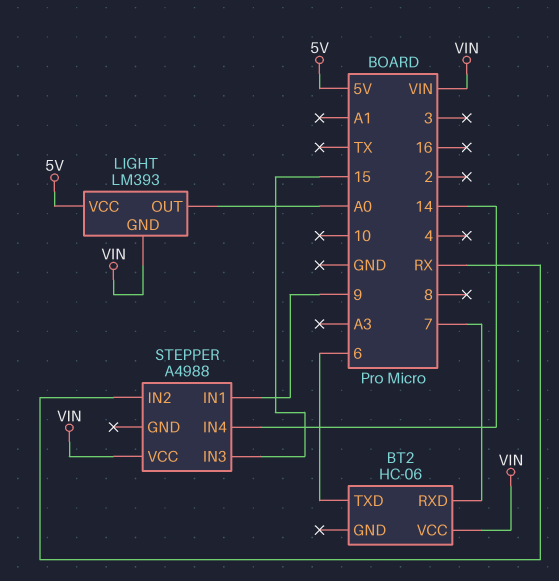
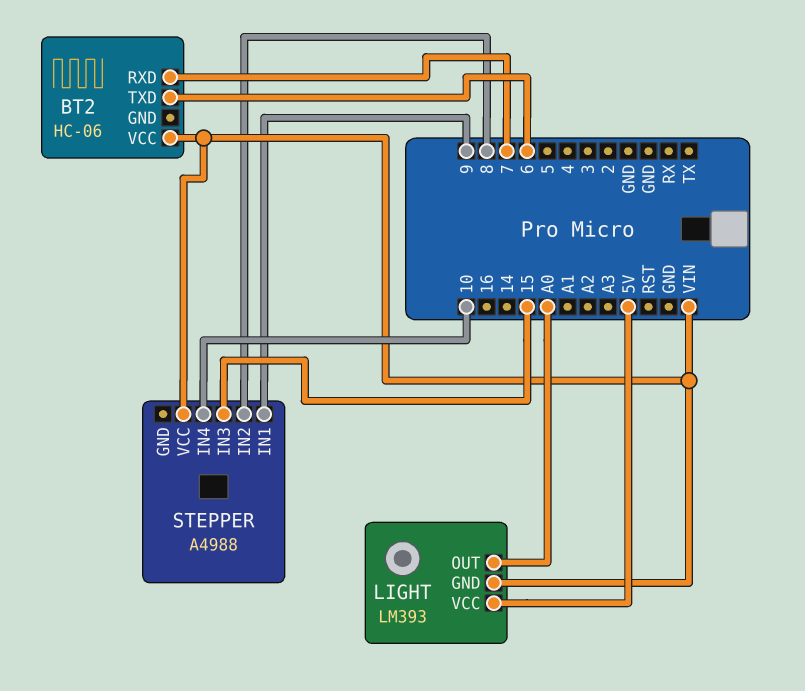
STEPPER pin IN2: RX -> 8
STEPPER pin IN4: 14 -> 10

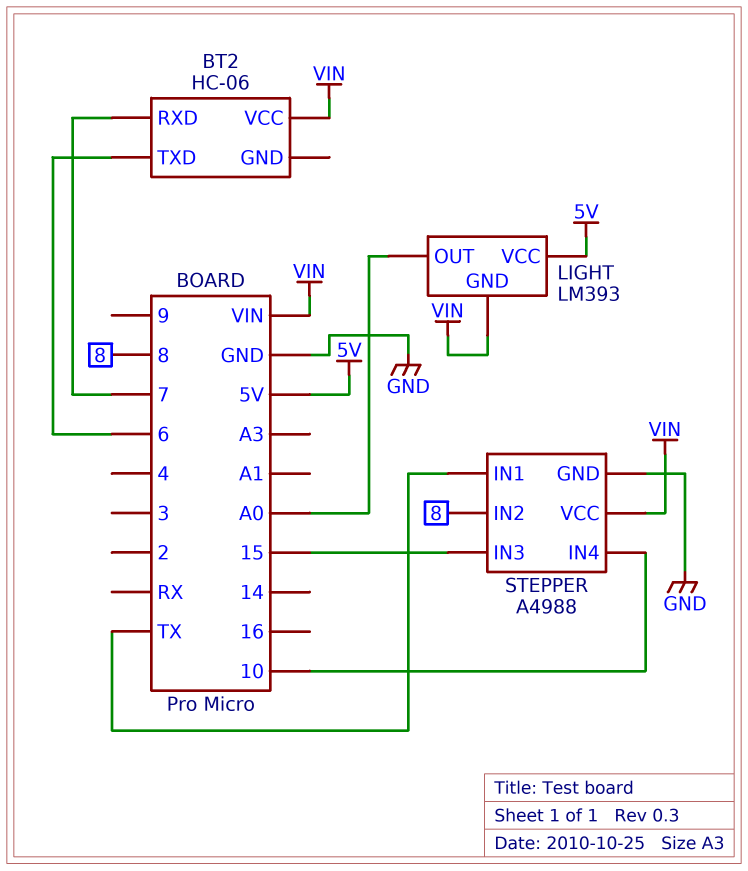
STEPPER pin GND: none -> GND
STEPPER pin IN1: 9 -> TX

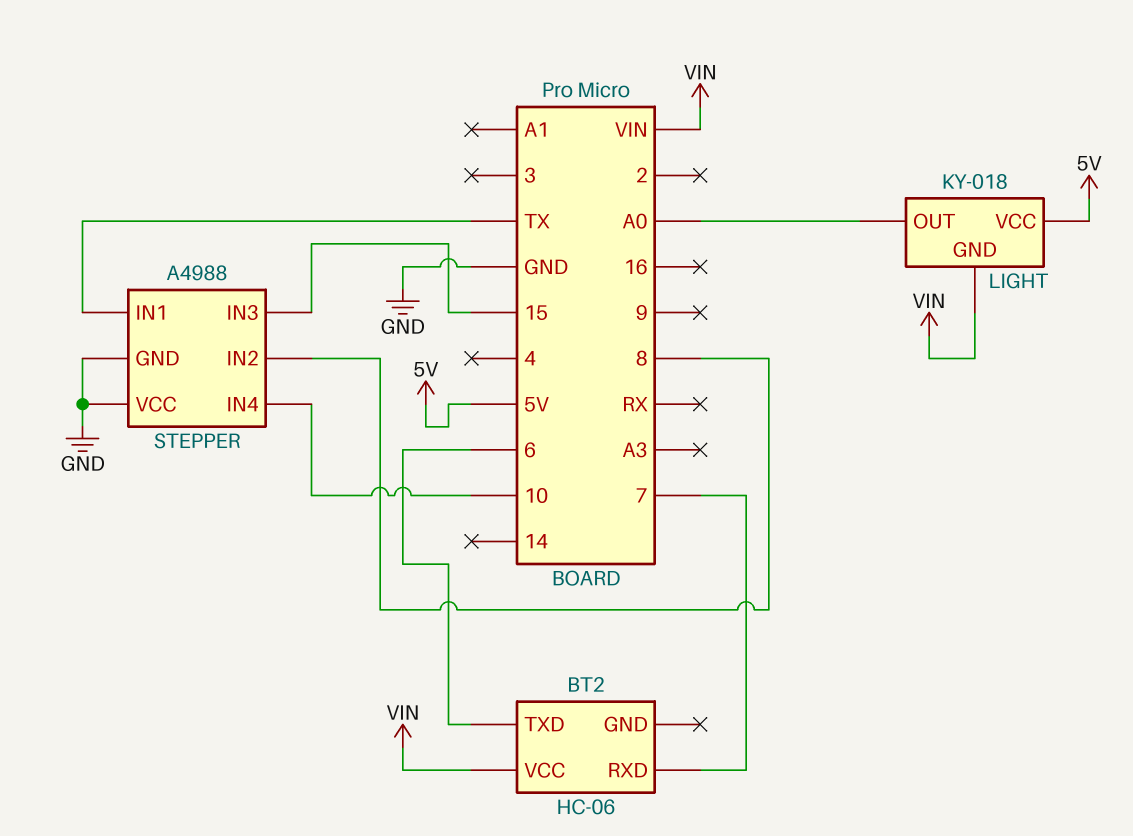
LIGHT: LM393 -> KY-018
STEPPER pin VCC: VIN -> GND

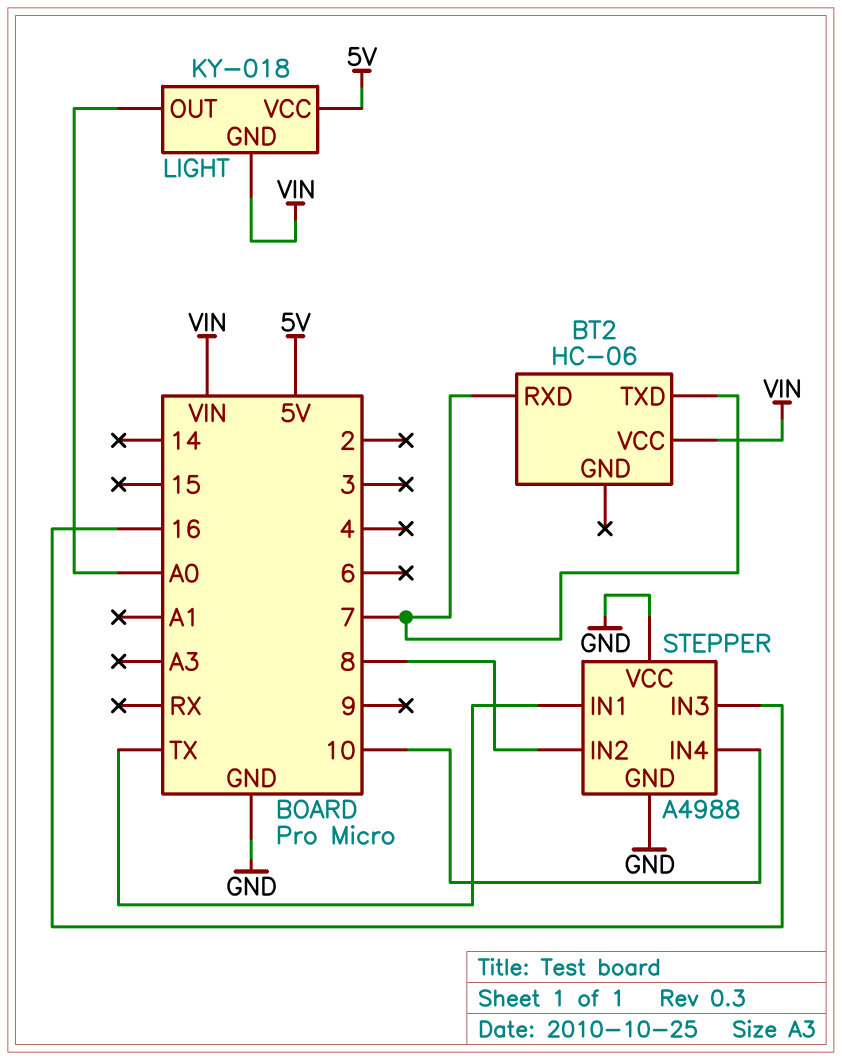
BT2 pin TXD: 6 -> 7
STEPPER pin IN3: 15 -> 16

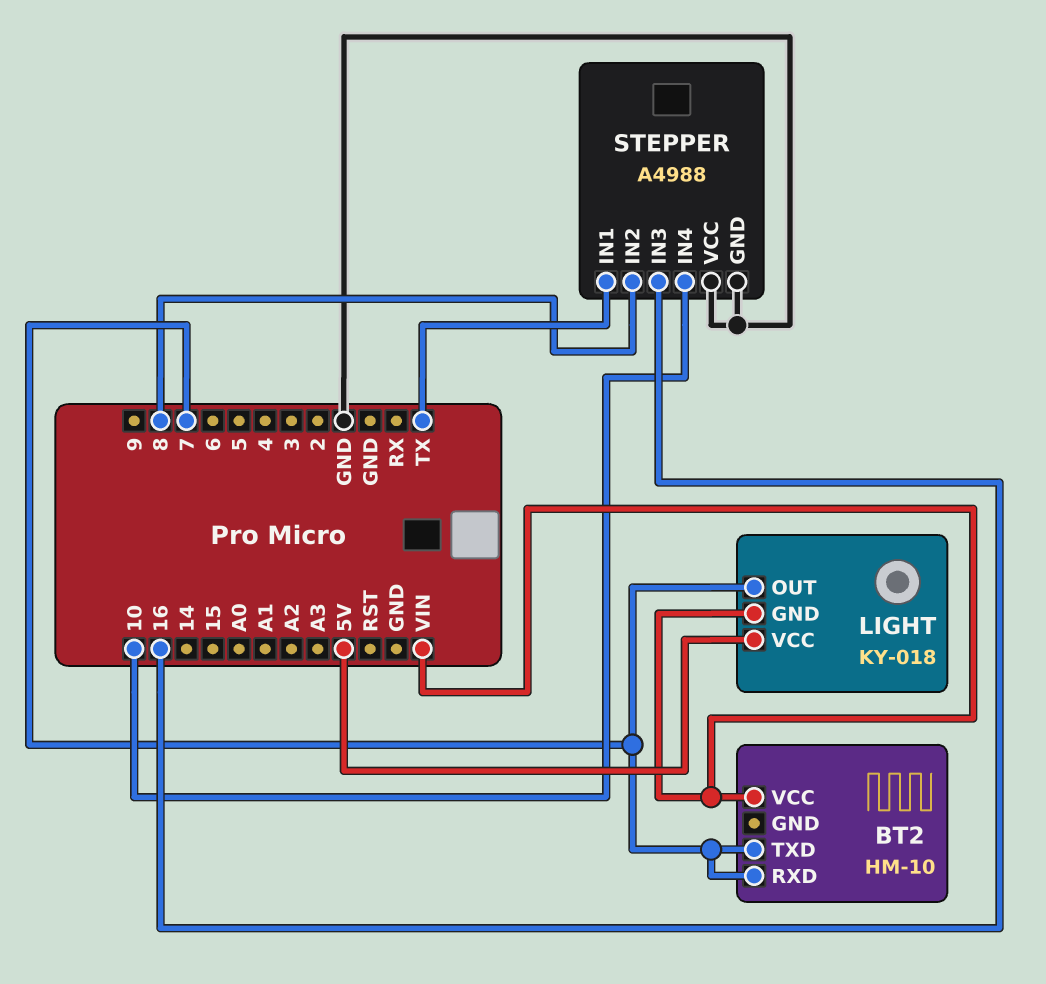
BT2: HC-06 -> HM-10
LIGHT pin OUT: A0 -> 7

